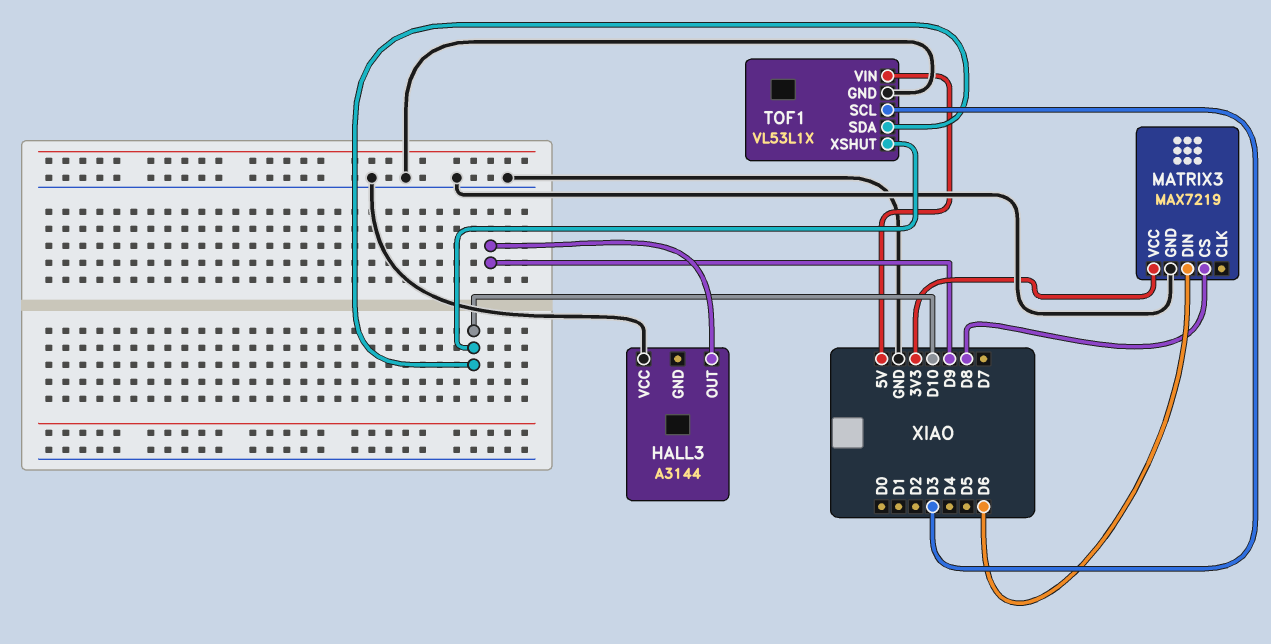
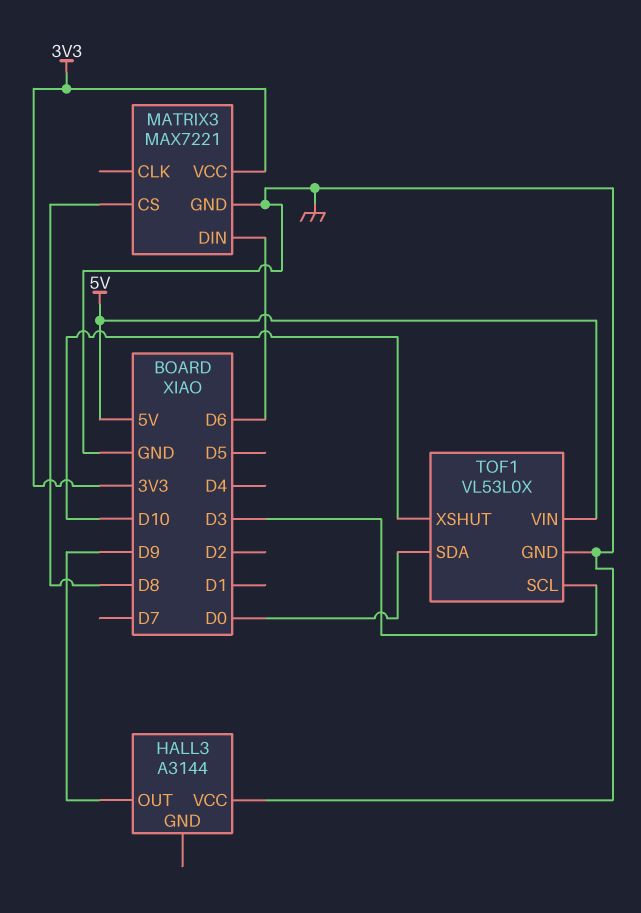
MATRIX3: MAX7219 -> MAX7221
TOF1: VL53L1X -> VL53L0X
TOF1 pin SDA: D10 -> D0

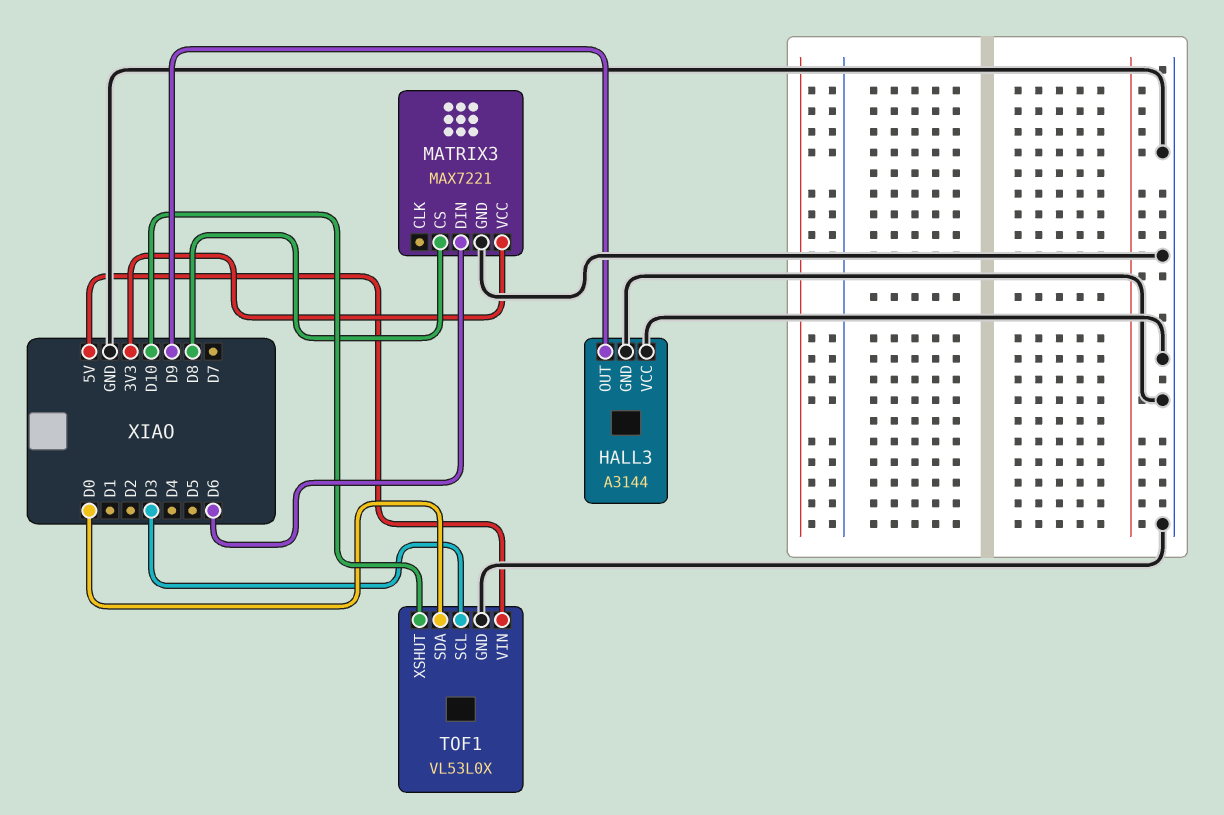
HALL3 pin GND: none -> GND

